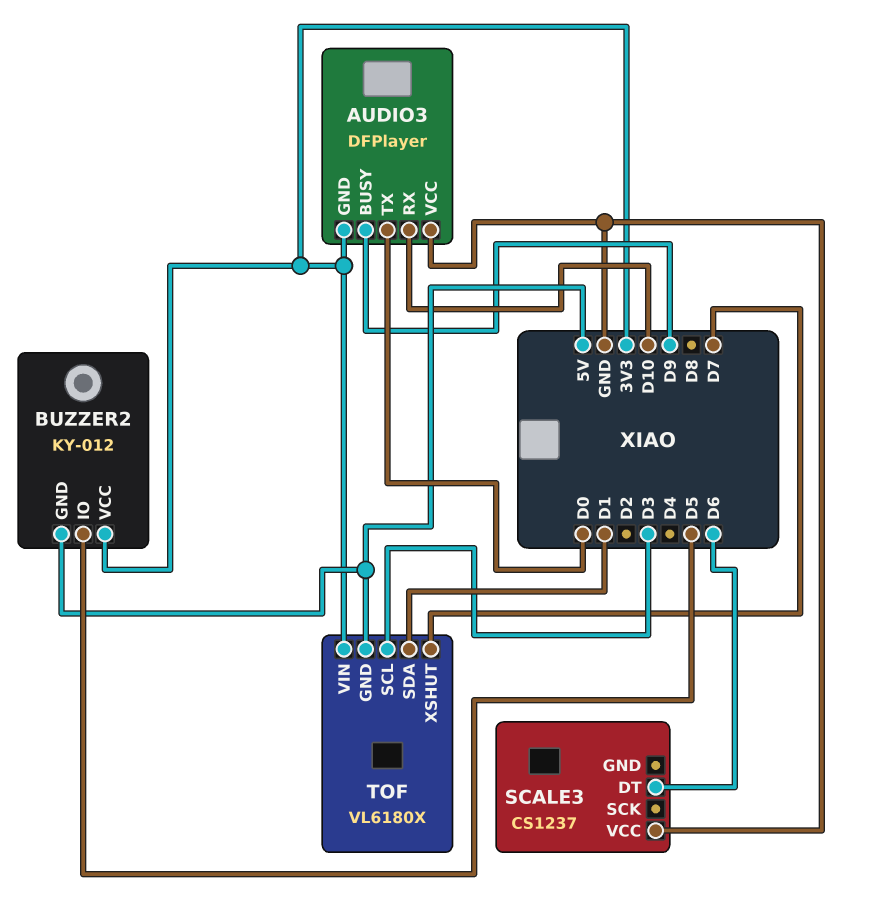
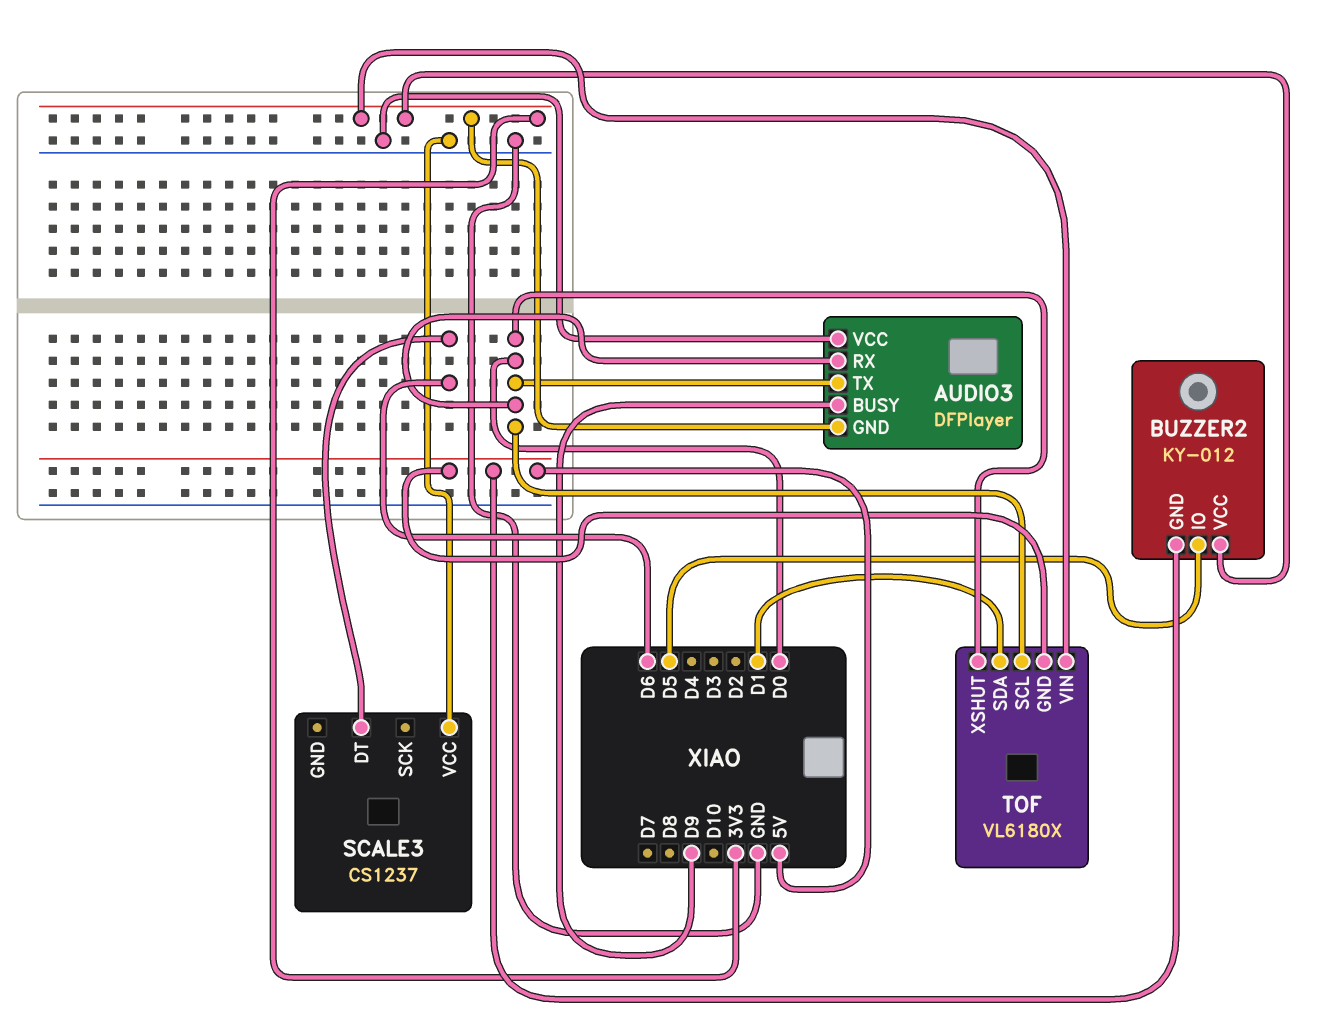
AUDIO3 pin RX: D10 -> D0
TOF pin SCL: D3 -> D0
TOF pin XSHUT: D7 -> D0

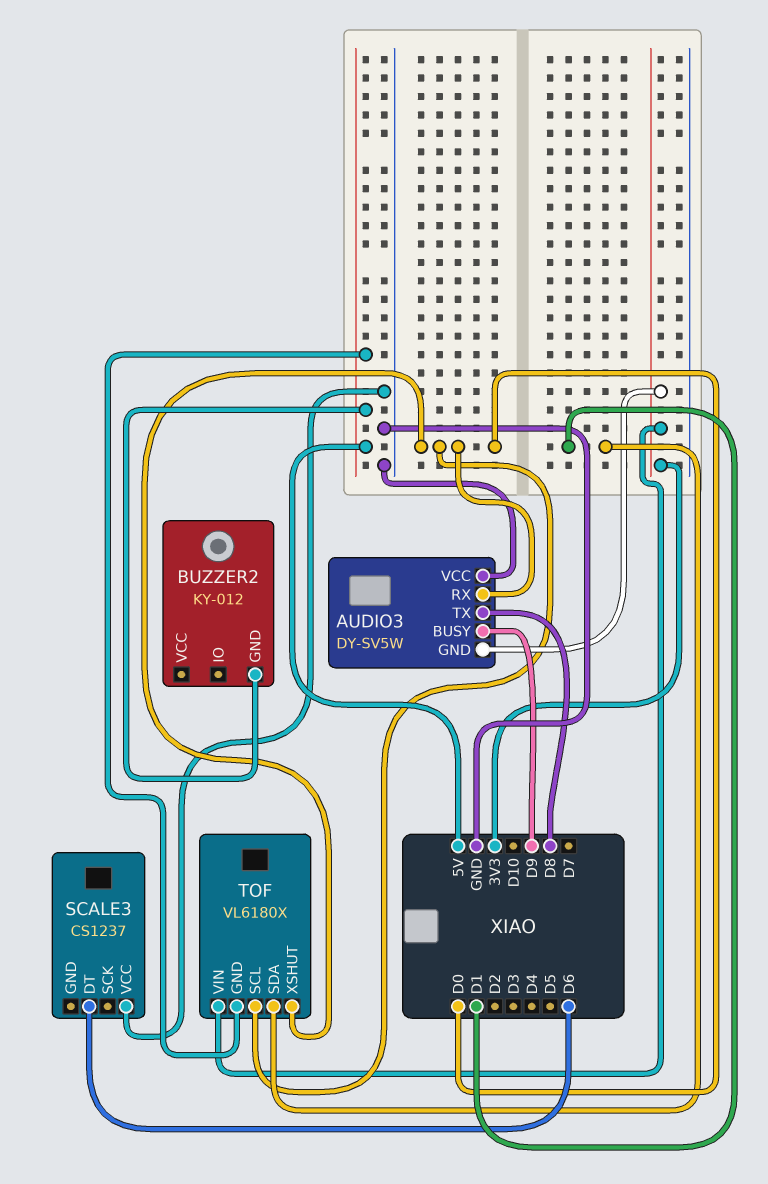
AUDIO3: DFPlayer -> DY-SV5W
AUDIO3 pin TX: D0 -> D8
BUZZER2 pin IO: D5 -> none
BUZZER2 pin VCC: 3V3 -> none

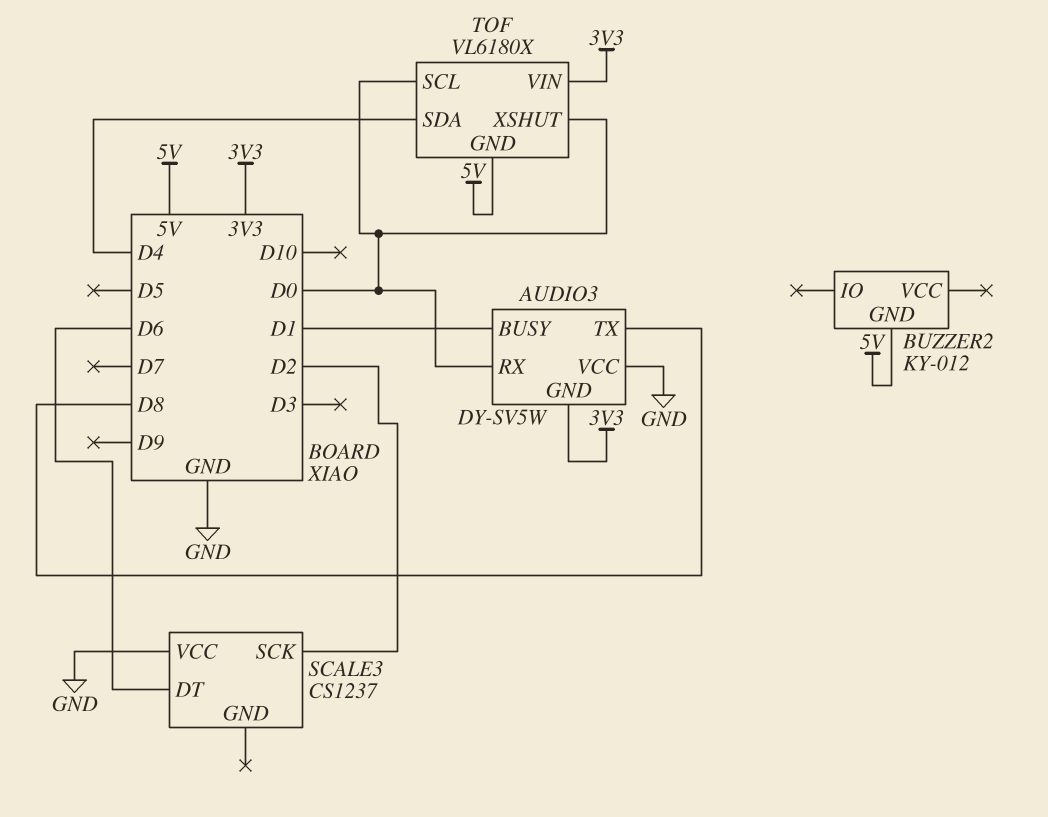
AUDIO3 pin BUSY: D9 -> D1
SCALE3 pin SCK: none -> D2
TOF pin SDA: D1 -> D4

